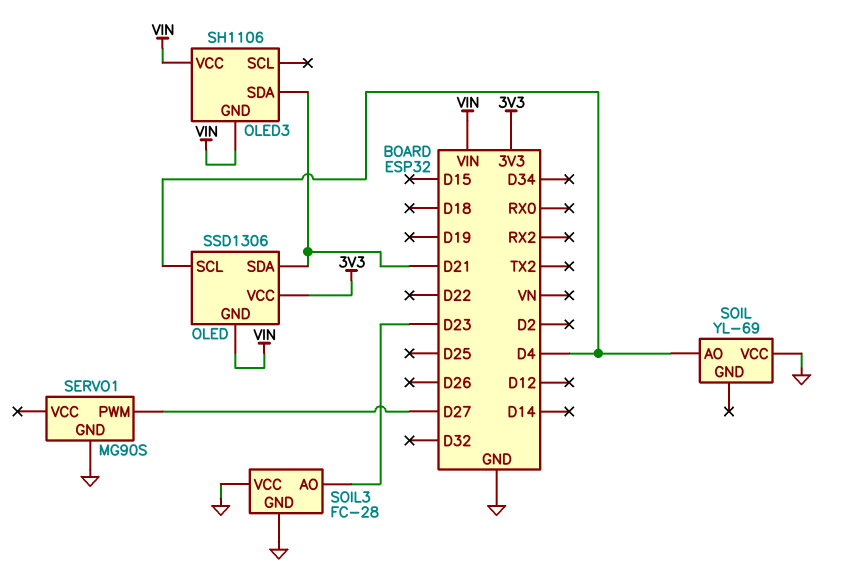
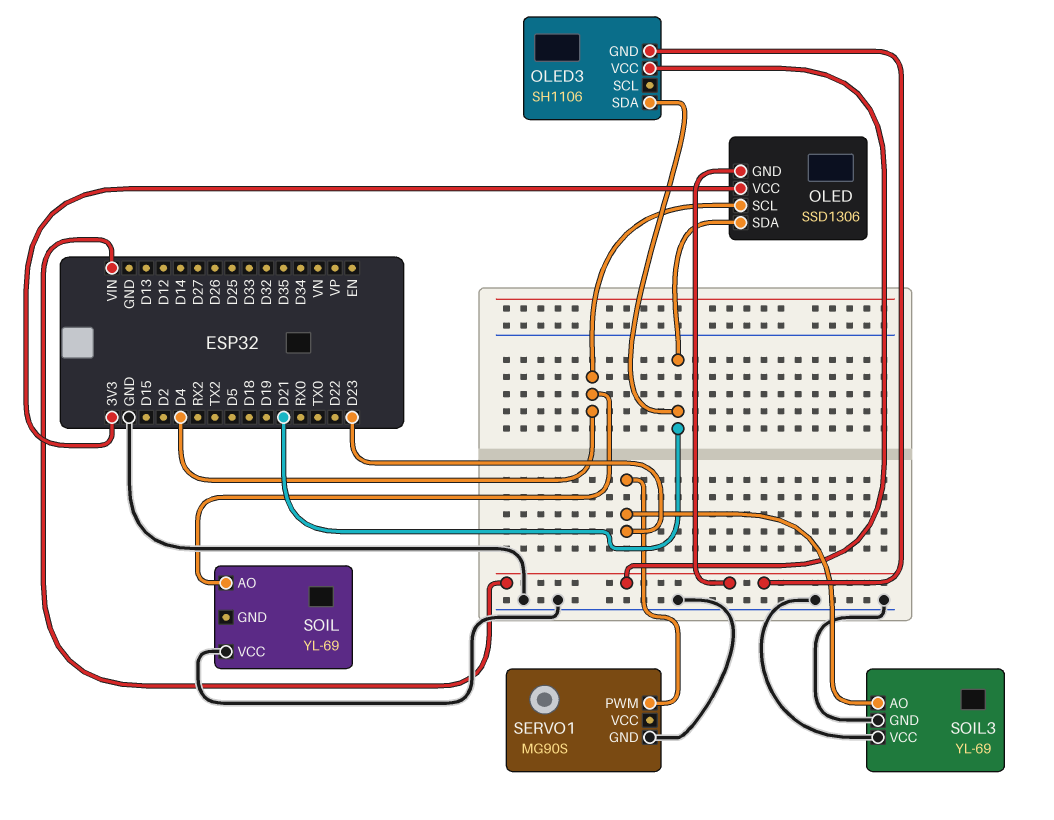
SERVO1 pin PWM: D27 -> D23
SOIL3: FC-28 -> YL-69

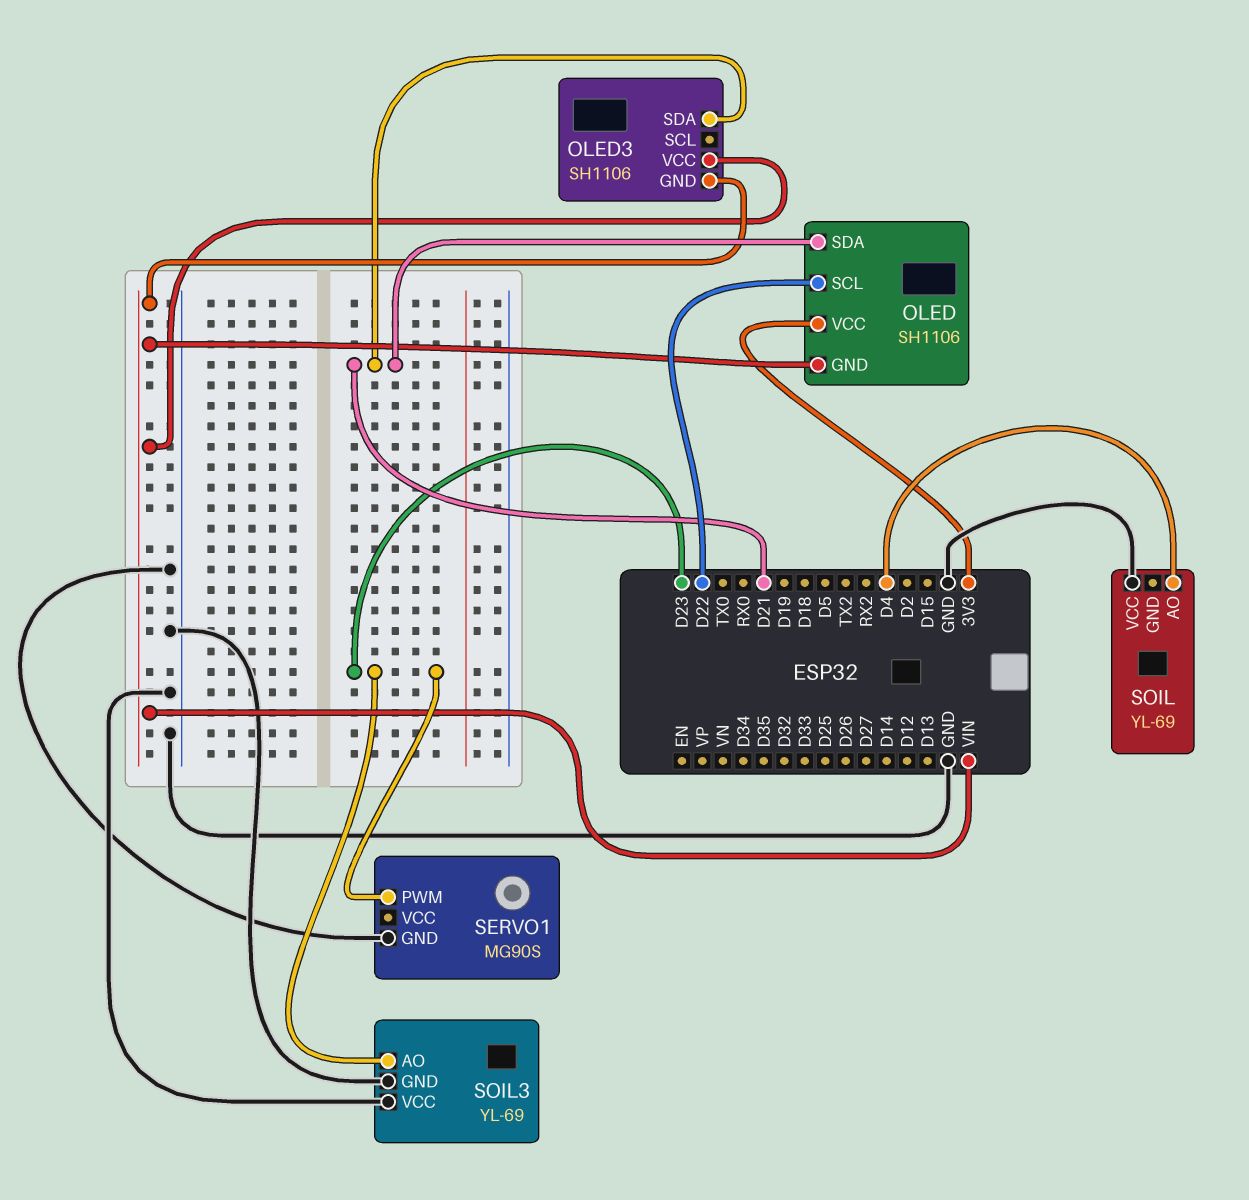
OLED: SSD1306 -> SH1106
OLED pin SCL: D4 -> D22

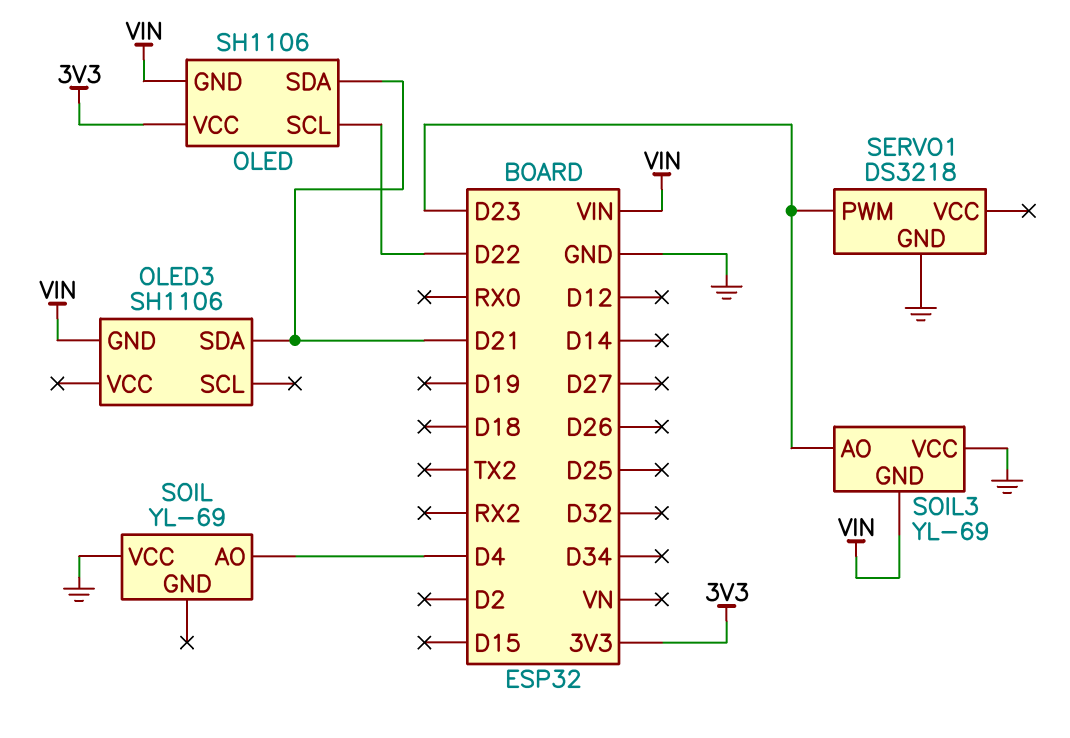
OLED3 pin VCC: VIN -> none
SERVO1: MG90S -> DS3218
SOIL3 pin GND: GND -> VIN

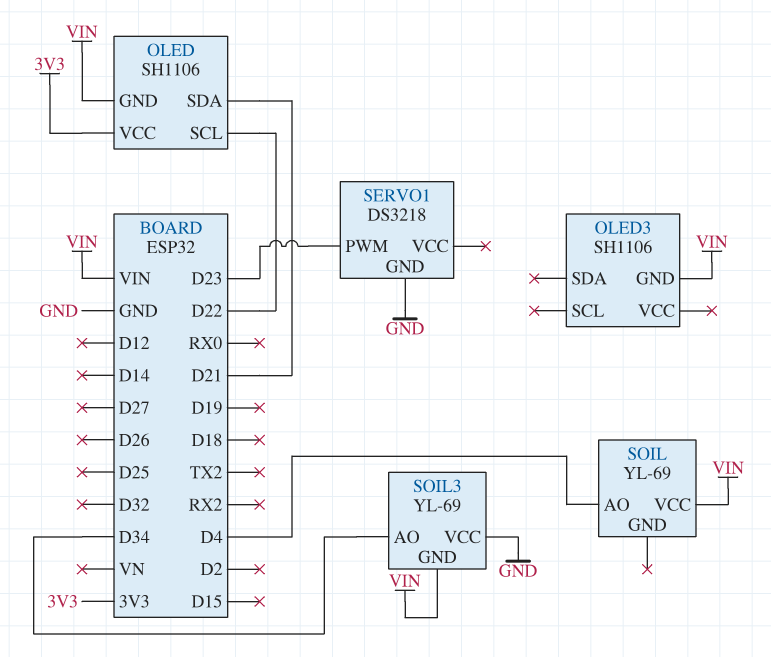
OLED3 pin SDA: D21 -> none
SOIL pin VCC: GND -> VIN
SOIL3 pin AO: D23 -> D34

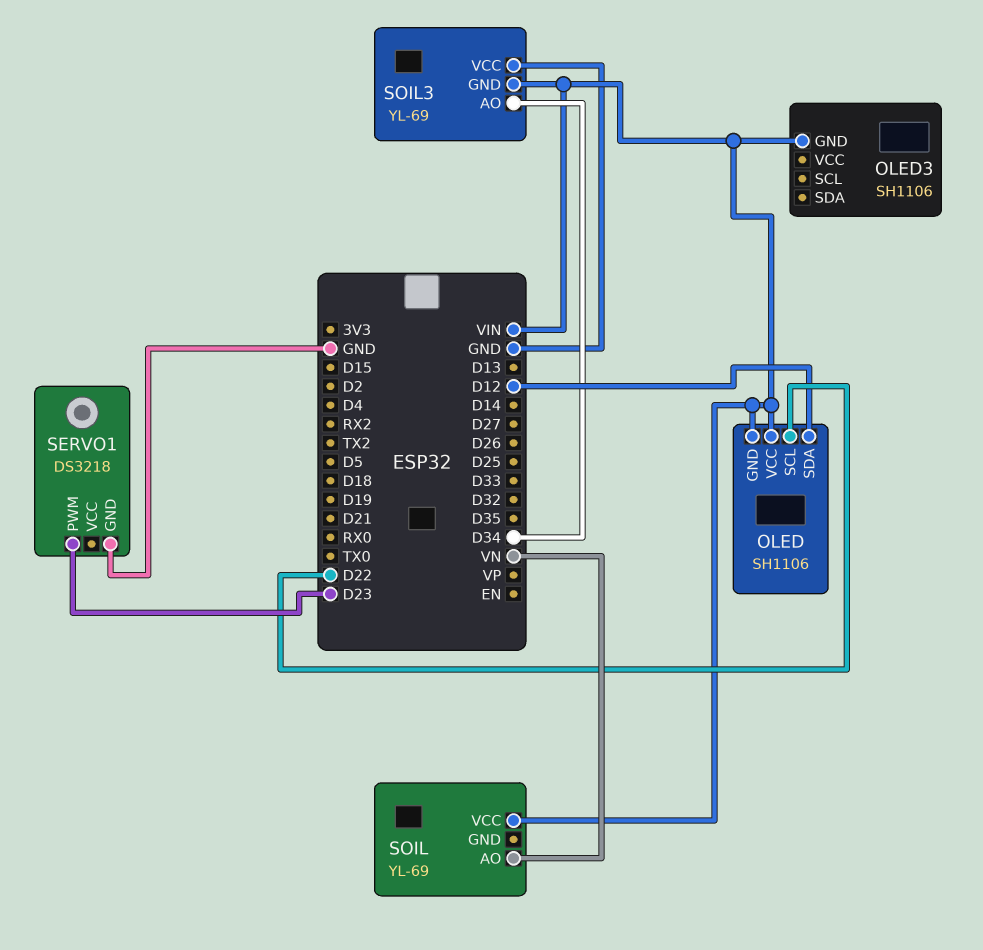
OLED pin SDA: D21 -> D12
OLED pin VCC: 3V3 -> VIN
SOIL pin AO: D4 -> VN

